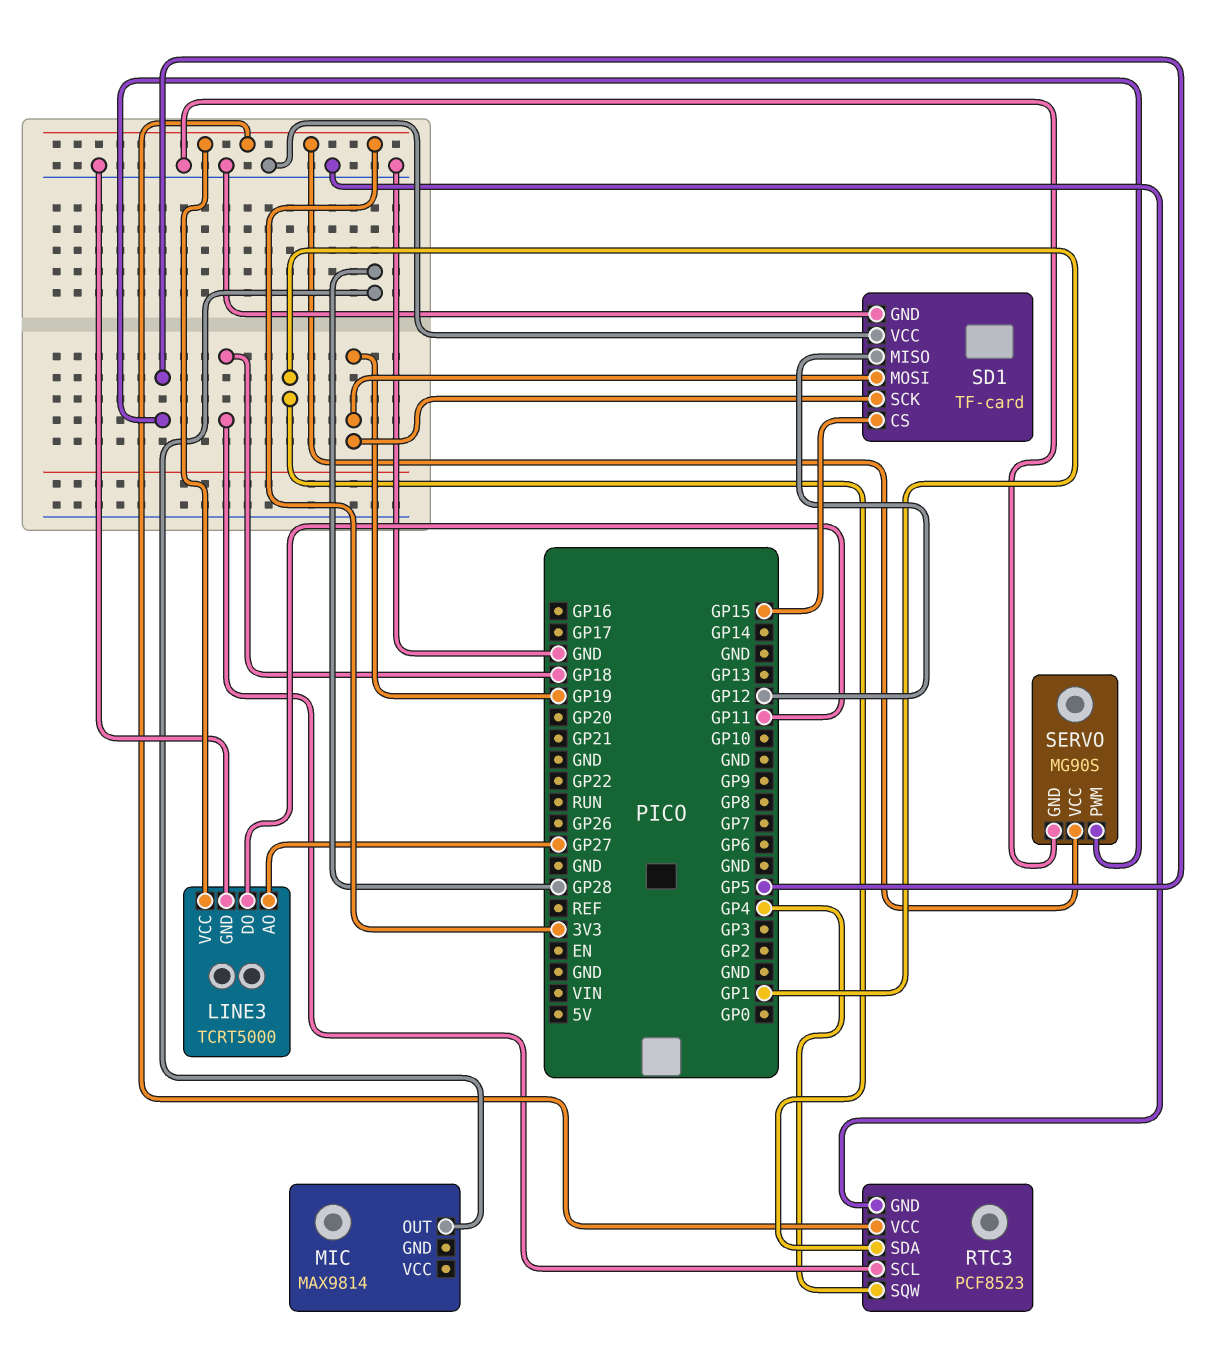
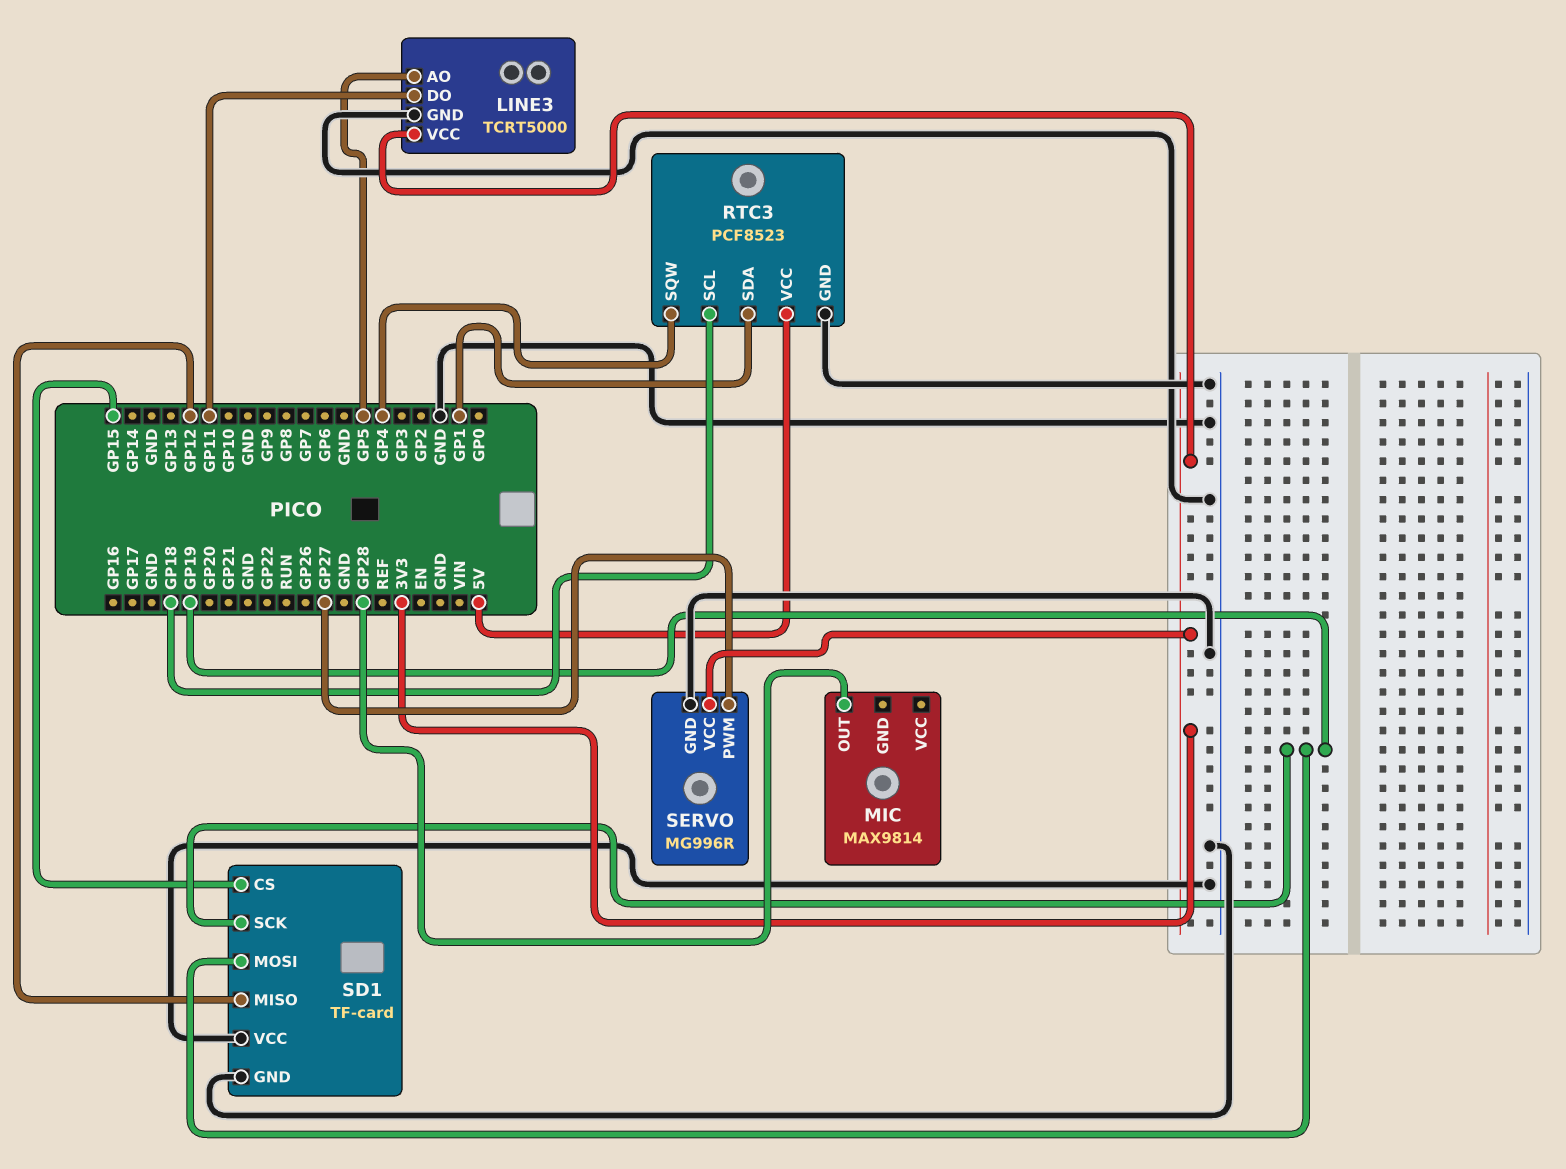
LINE3 pin AO: GP27 -> GP5
RTC3 pin VCC: 3V3 -> 5V
SERVO: MG90S -> MG996R
SERVO pin PWM: GP5 -> GP27

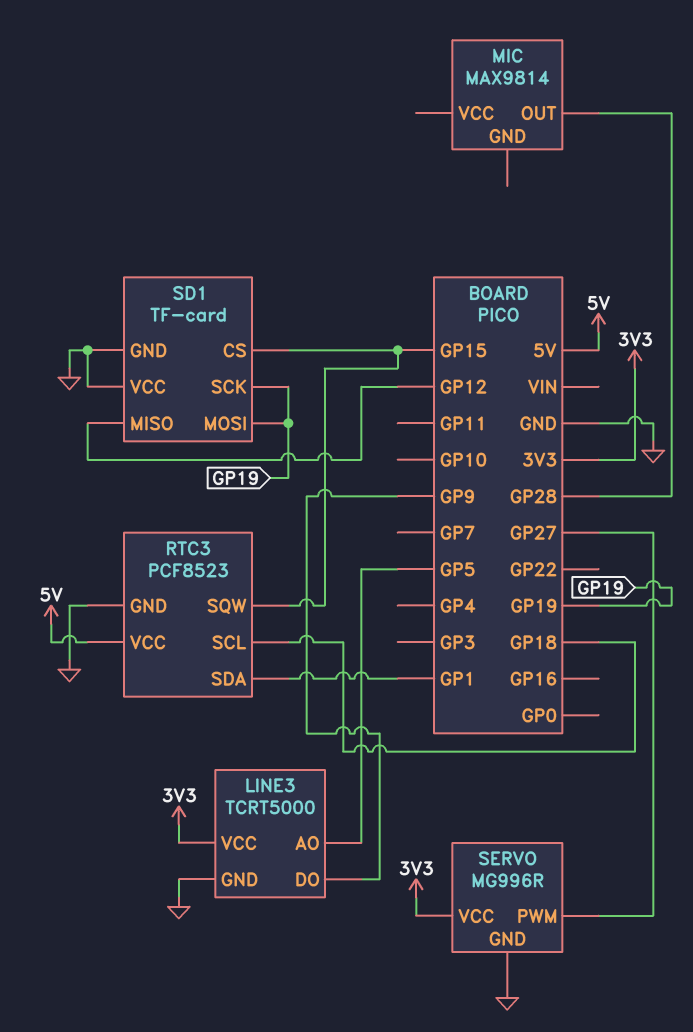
LINE3 pin DO: GP11 -> GP9
RTC3 pin SQW: GP4 -> GP15

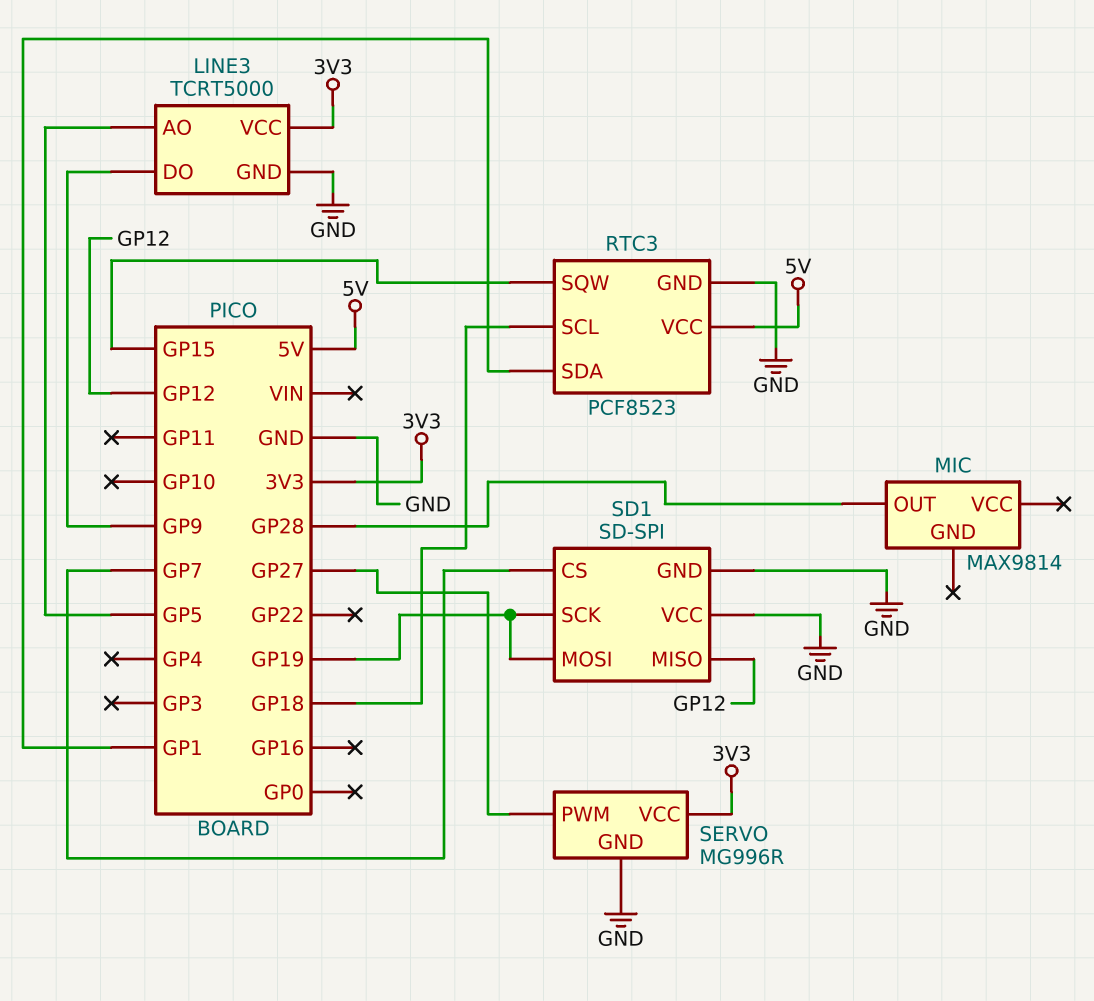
SD1: TF-card -> SD-SPI
SD1 pin CS: GP15 -> GP7

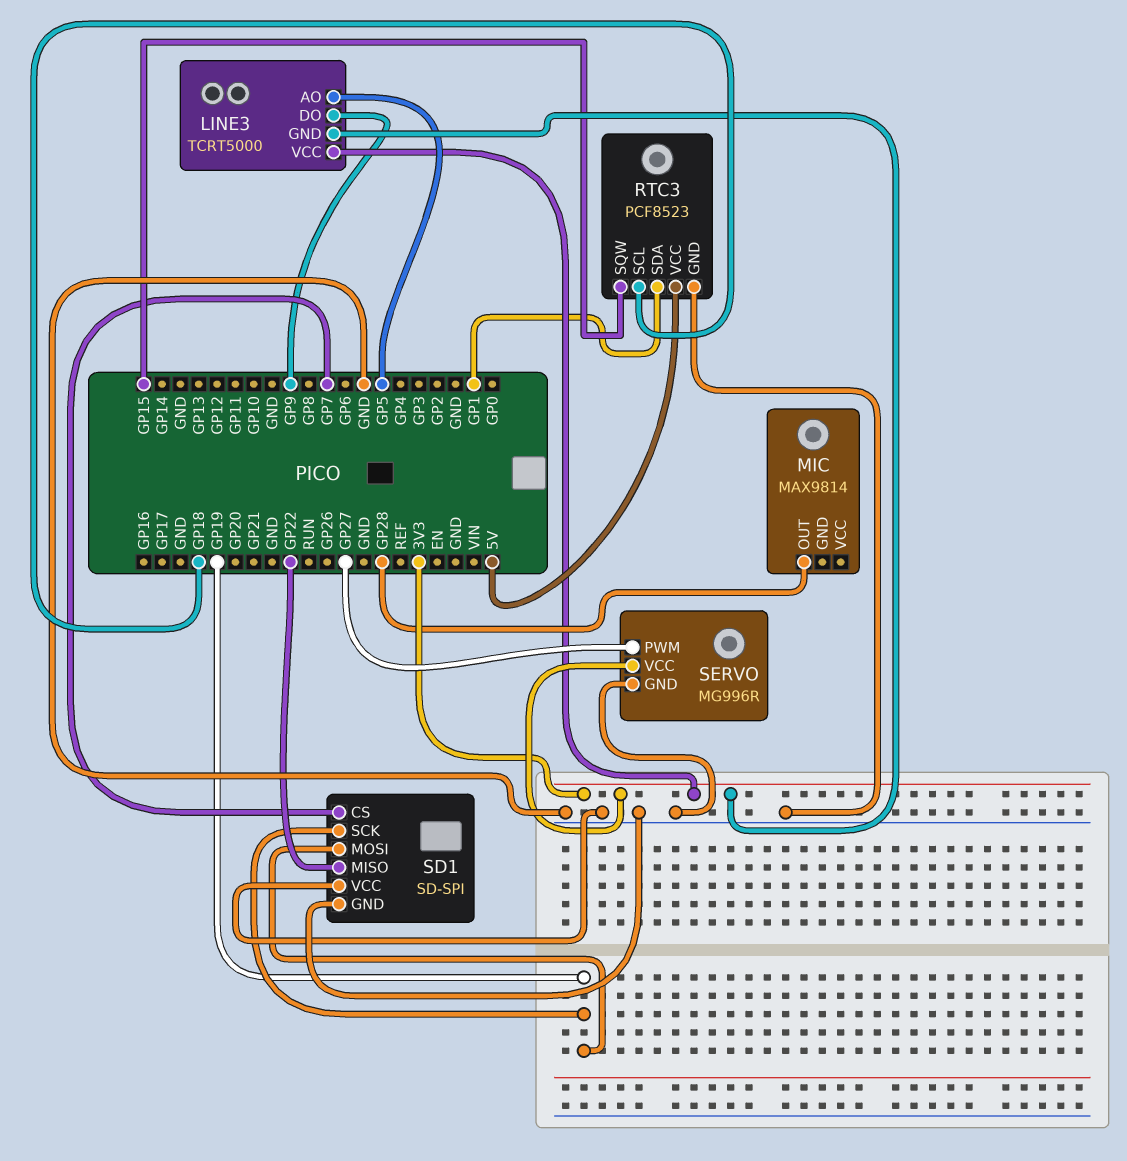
LINE3 pin GND: GND -> 3V3
SD1 pin MISO: GP12 -> GP22

